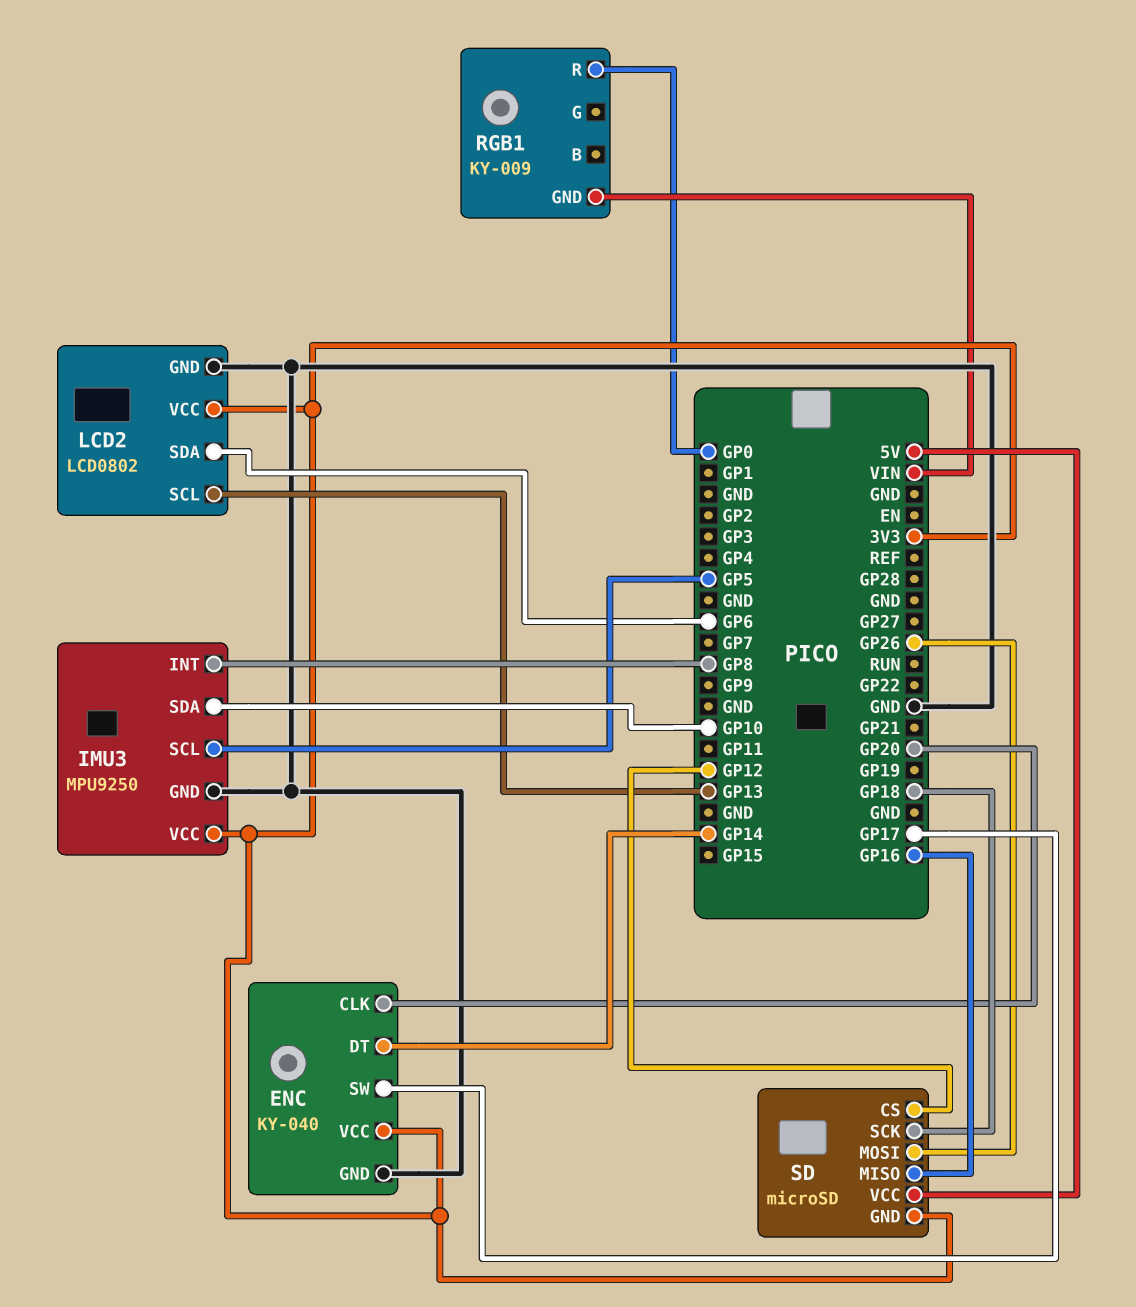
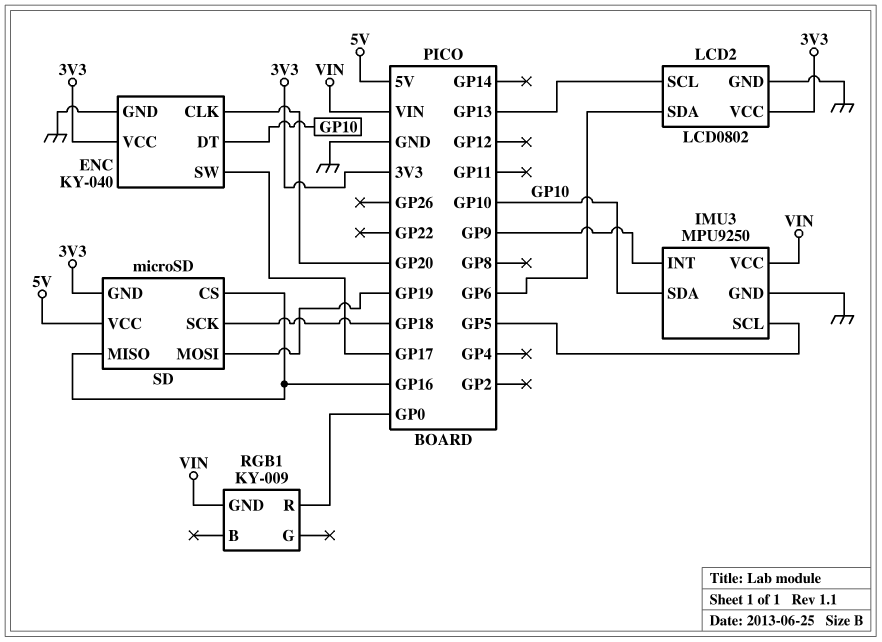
ENC pin DT: GP14 -> GP10
IMU3 pin INT: GP8 -> GP9
IMU3 pin VCC: 3V3 -> VIN
SD pin CS: GP12 -> GP16
SD pin MOSI: GP26 -> GP19

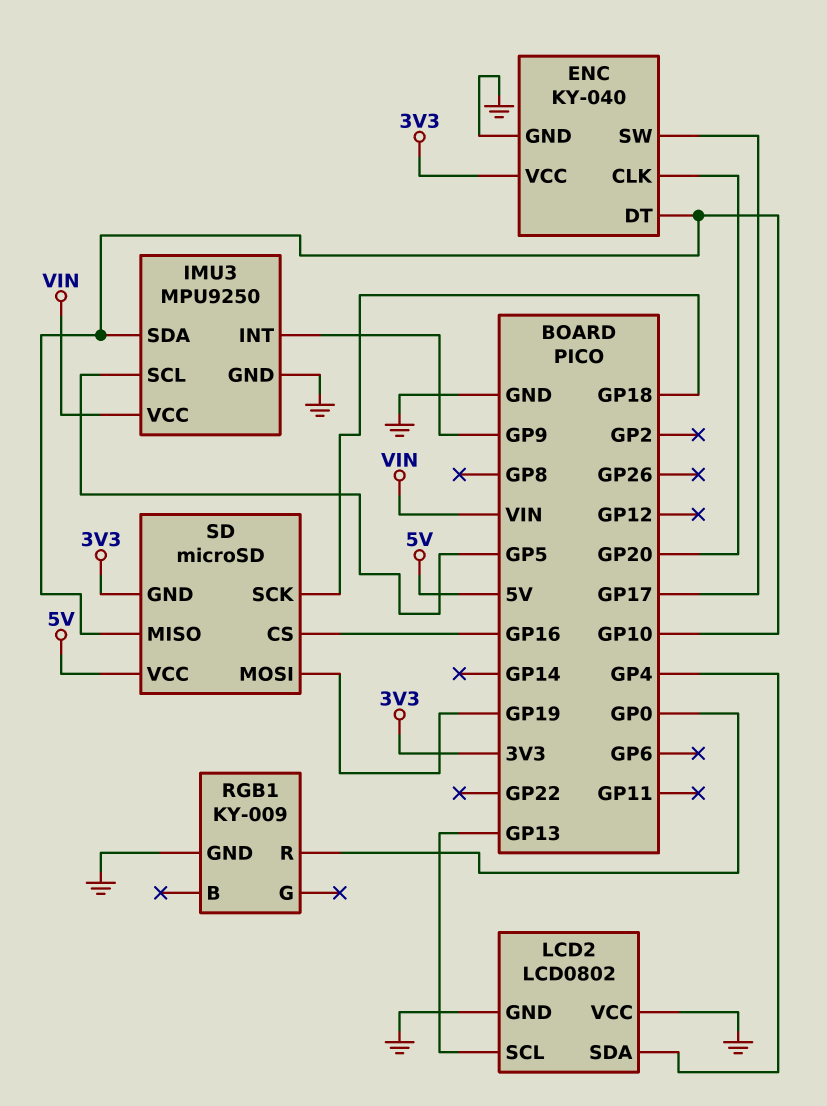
LCD2 pin SDA: GP6 -> GP4
LCD2 pin VCC: 3V3 -> GND
RGB1 pin GND: VIN -> GND
SD pin MISO: GP16 -> GP10

